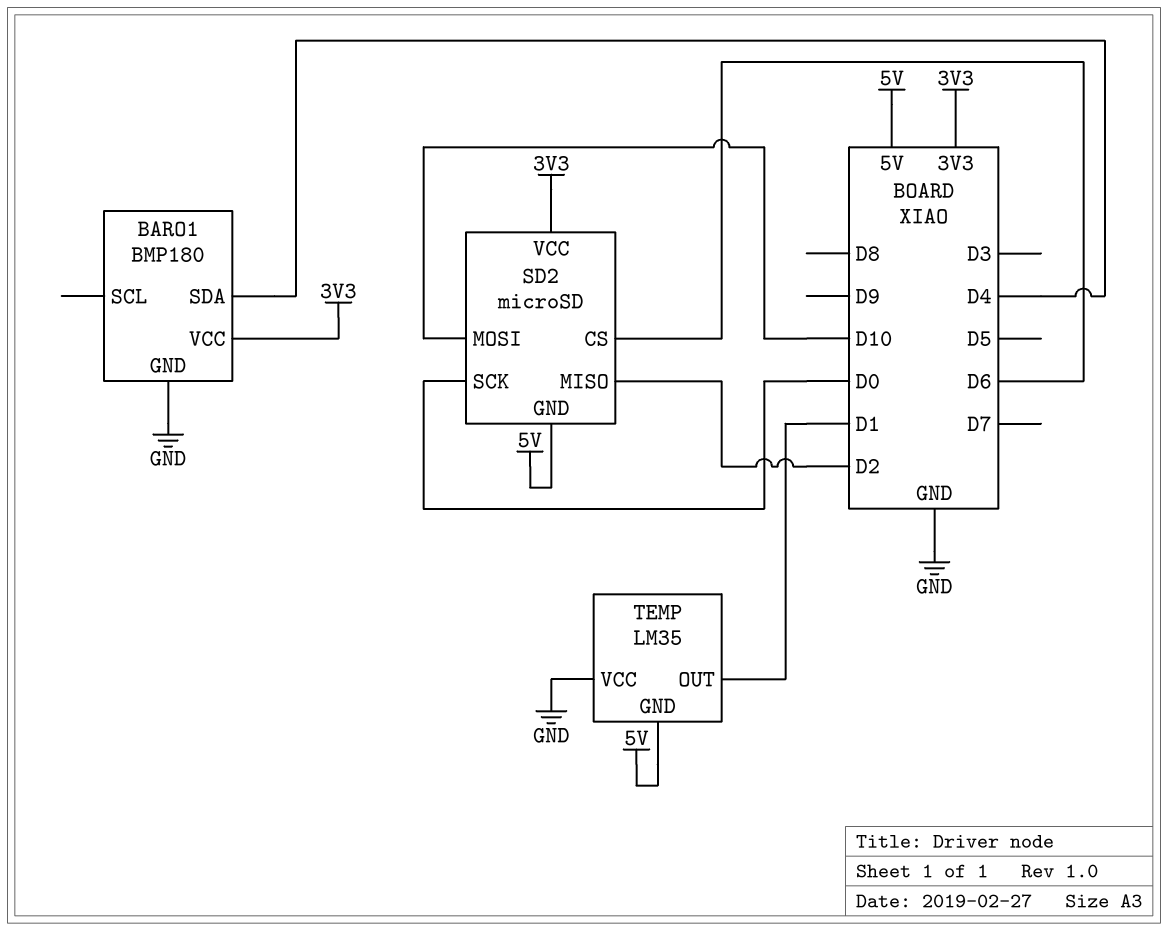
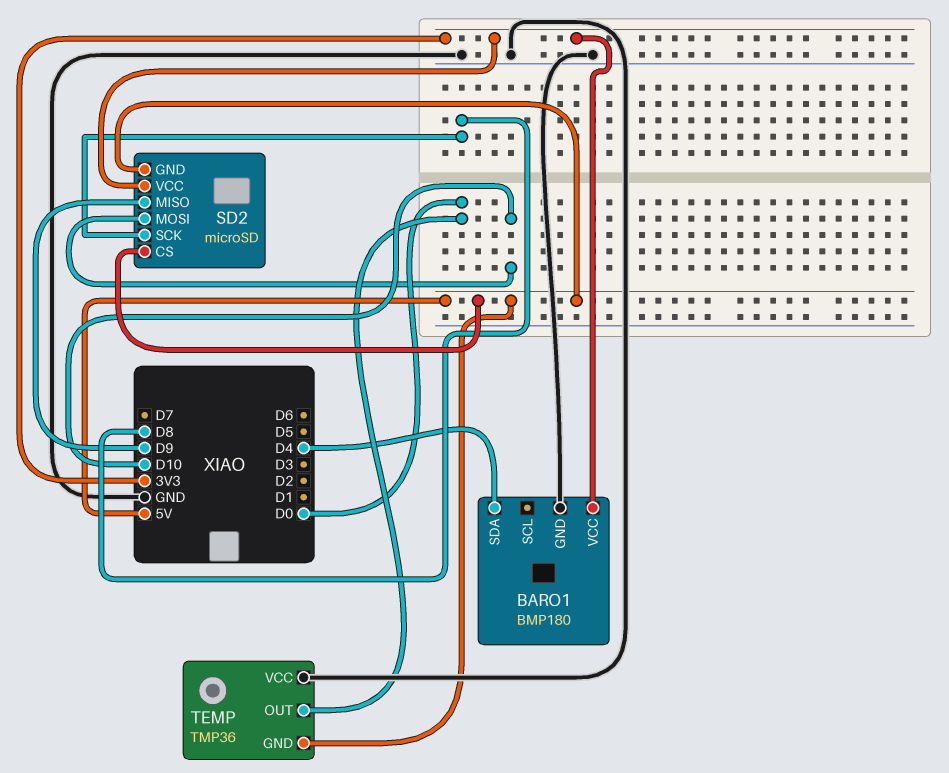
SD2 pin CS: D6 -> 5V
SD2 pin MISO: D2 -> D9
SD2 pin SCK: D0 -> D8
TEMP: LM35 -> TMP36
TEMP pin OUT: D1 -> D0

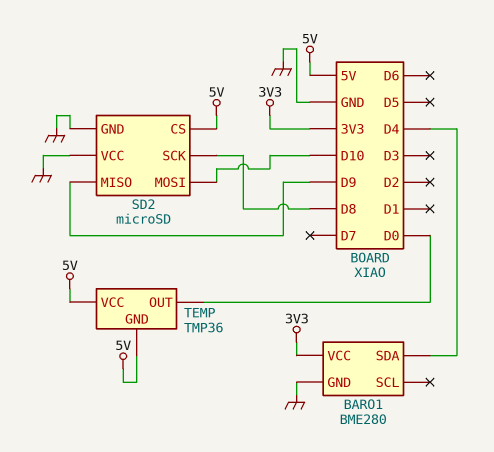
BARO1: BMP180 -> BME280
SD2 pin GND: 5V -> GND
SD2 pin VCC: 3V3 -> GND
TEMP pin VCC: GND -> 5V

